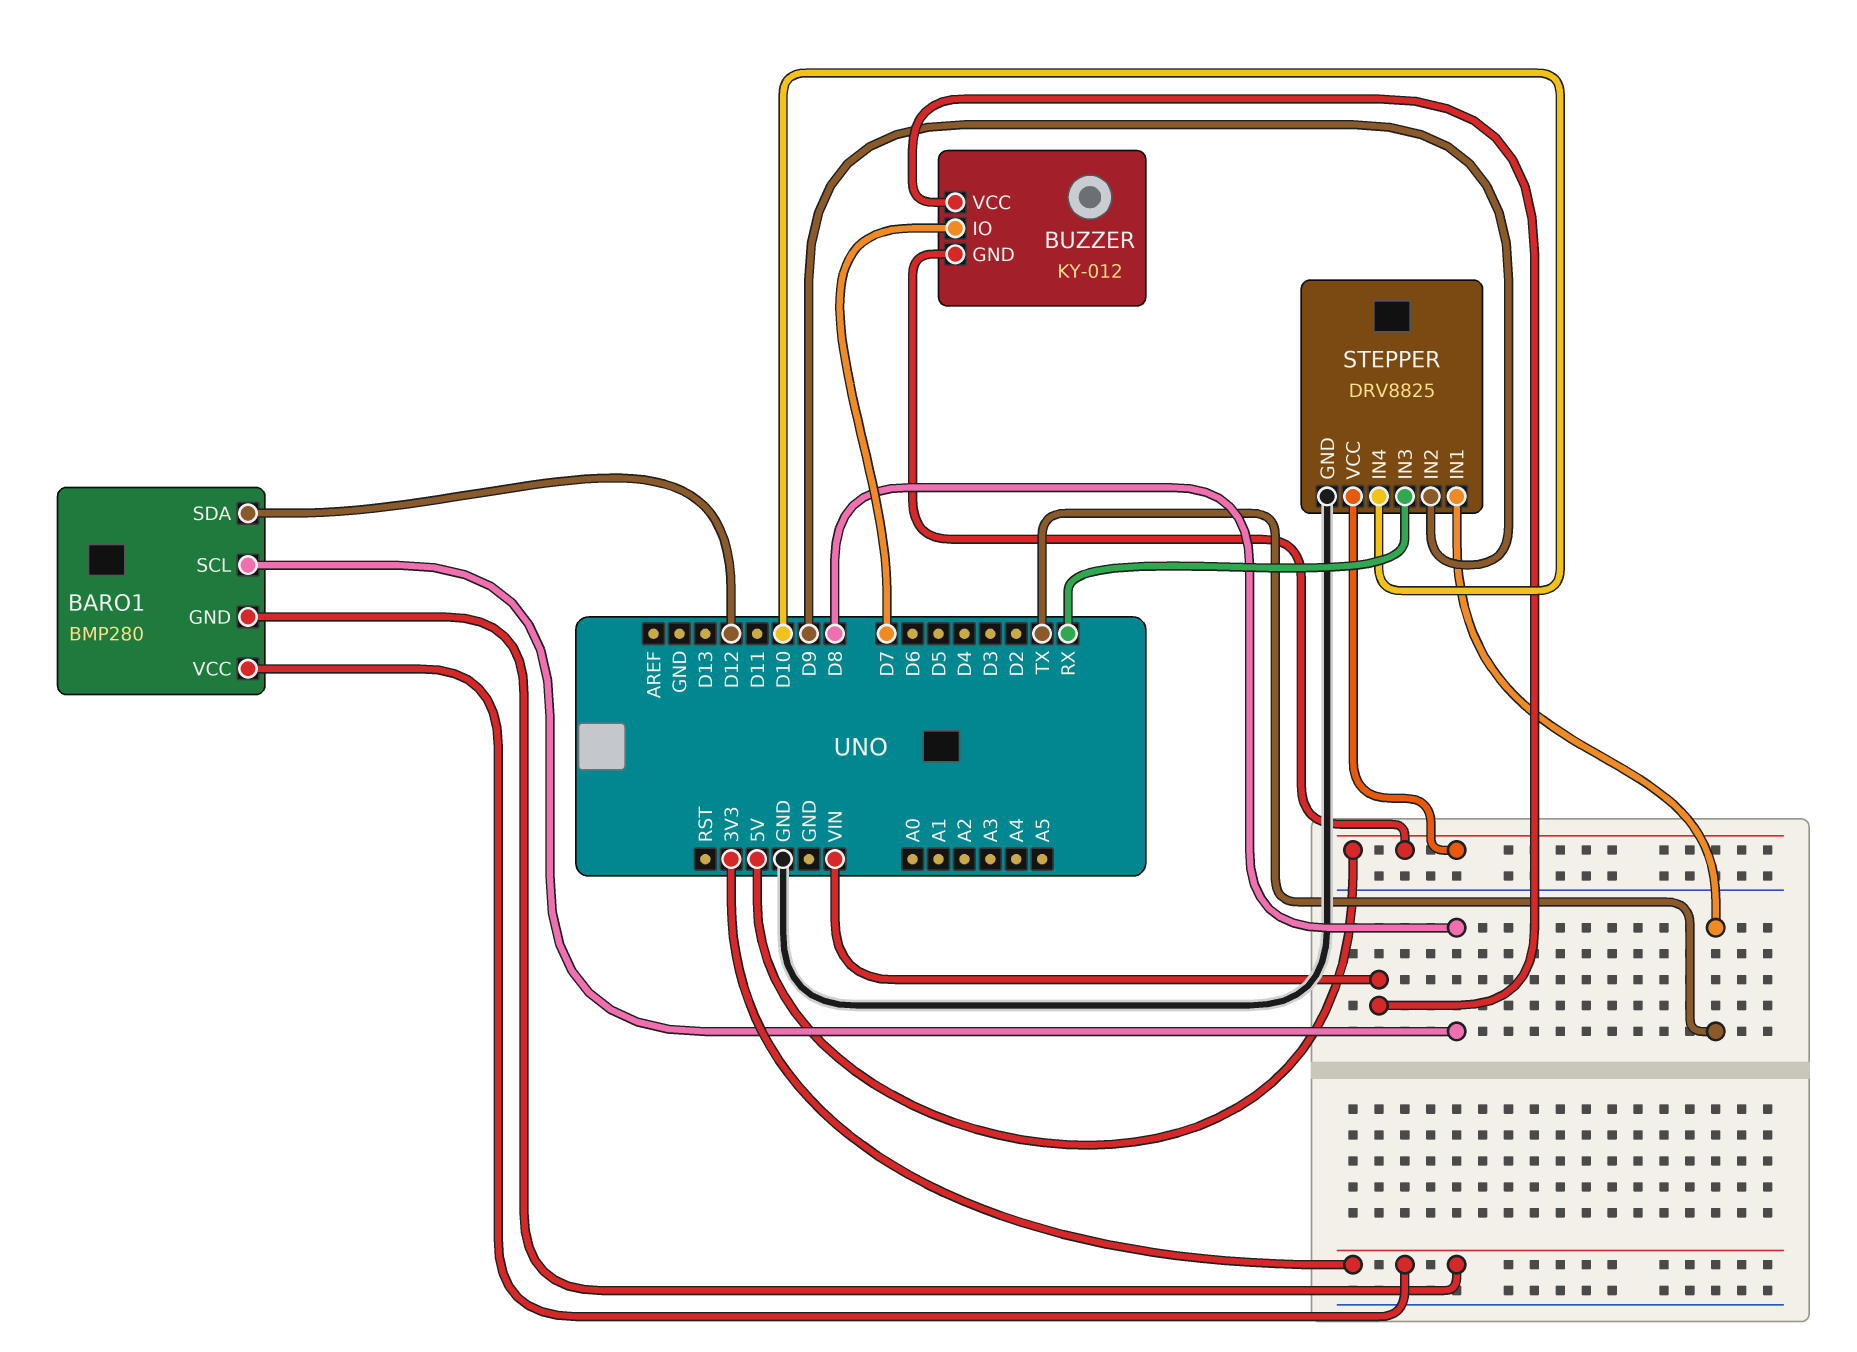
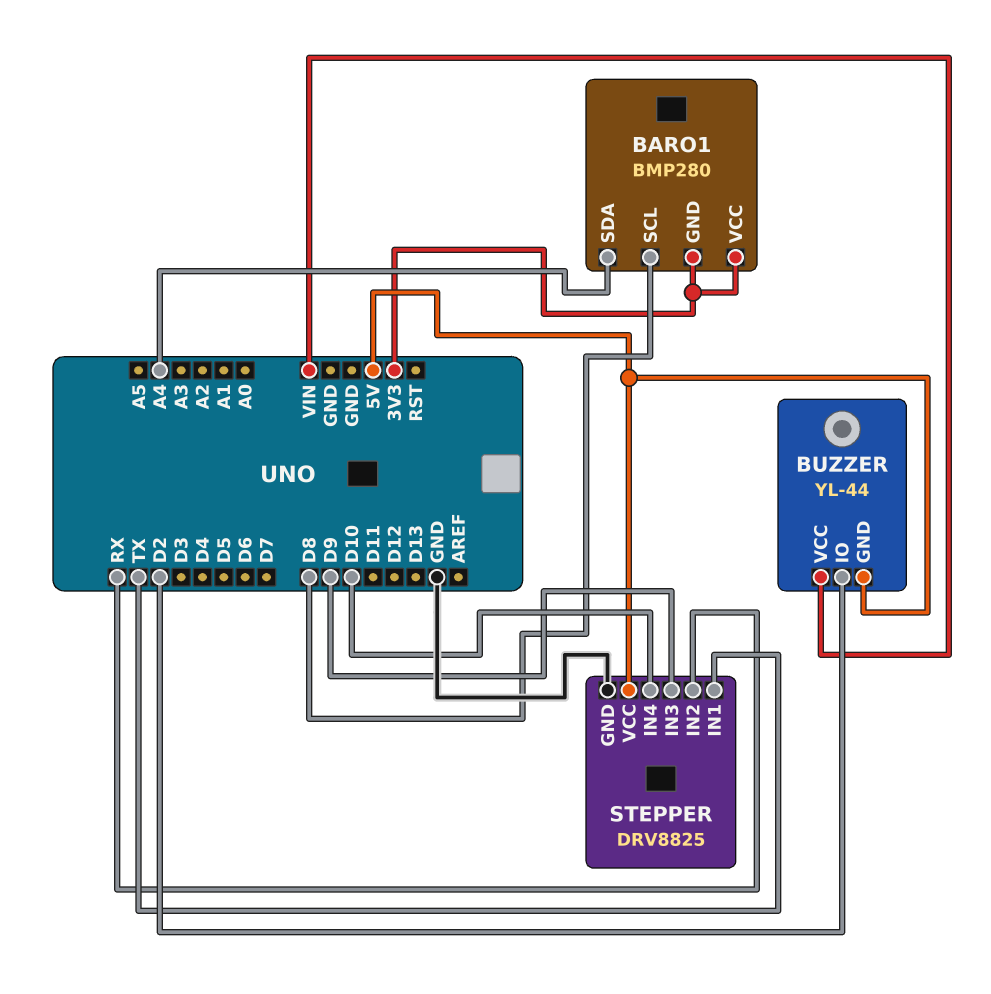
BARO1 pin SDA: D12 -> A4
BUZZER: KY-012 -> YL-44
BUZZER pin IO: D7 -> D2
STEPPER pin IN2: D9 -> RX
STEPPER pin IN3: RX -> D9

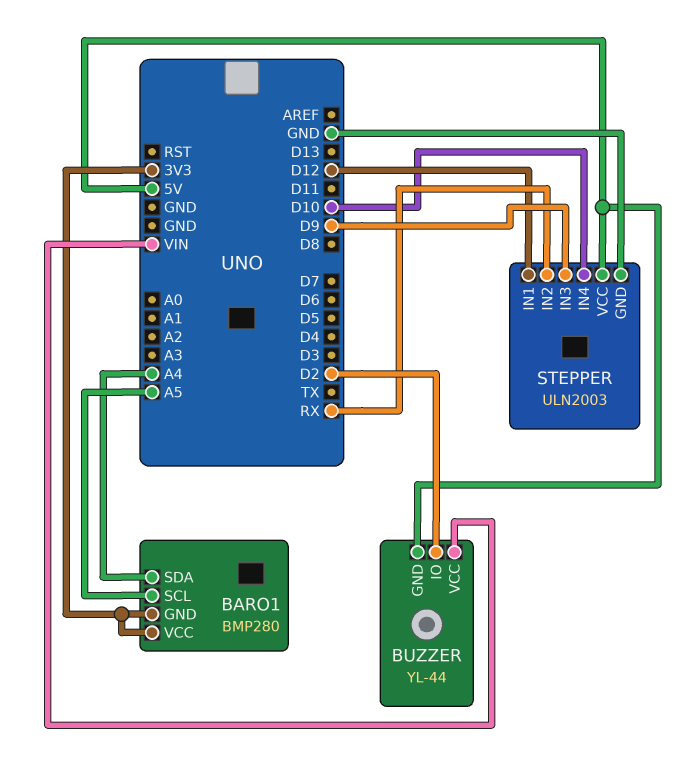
BARO1 pin SCL: D8 -> A5
STEPPER: DRV8825 -> ULN2003
STEPPER pin IN1: TX -> D12

